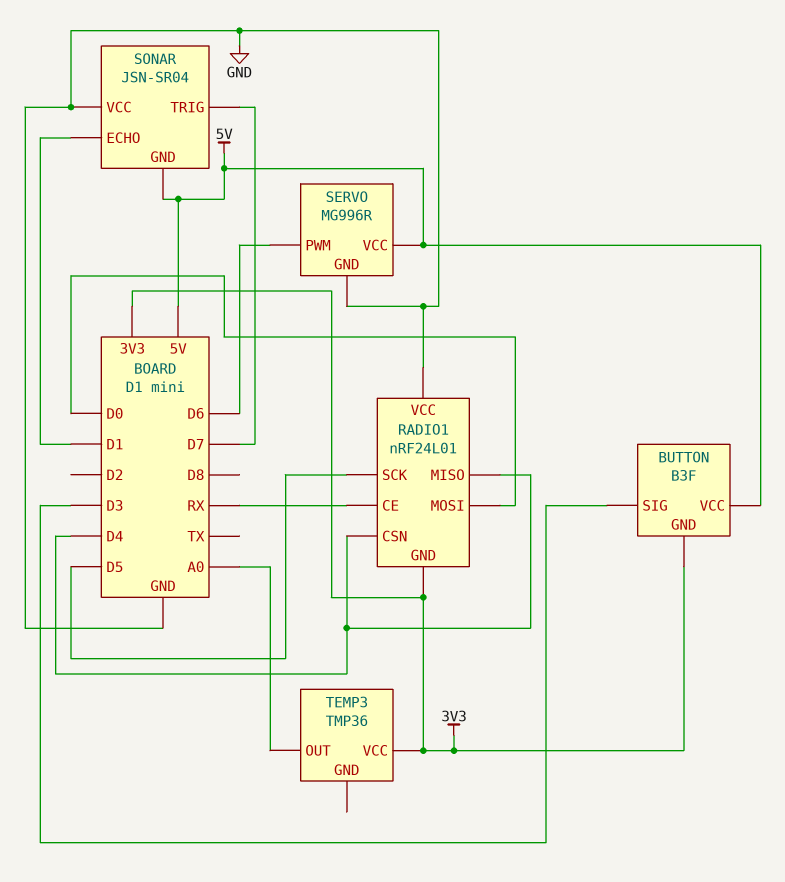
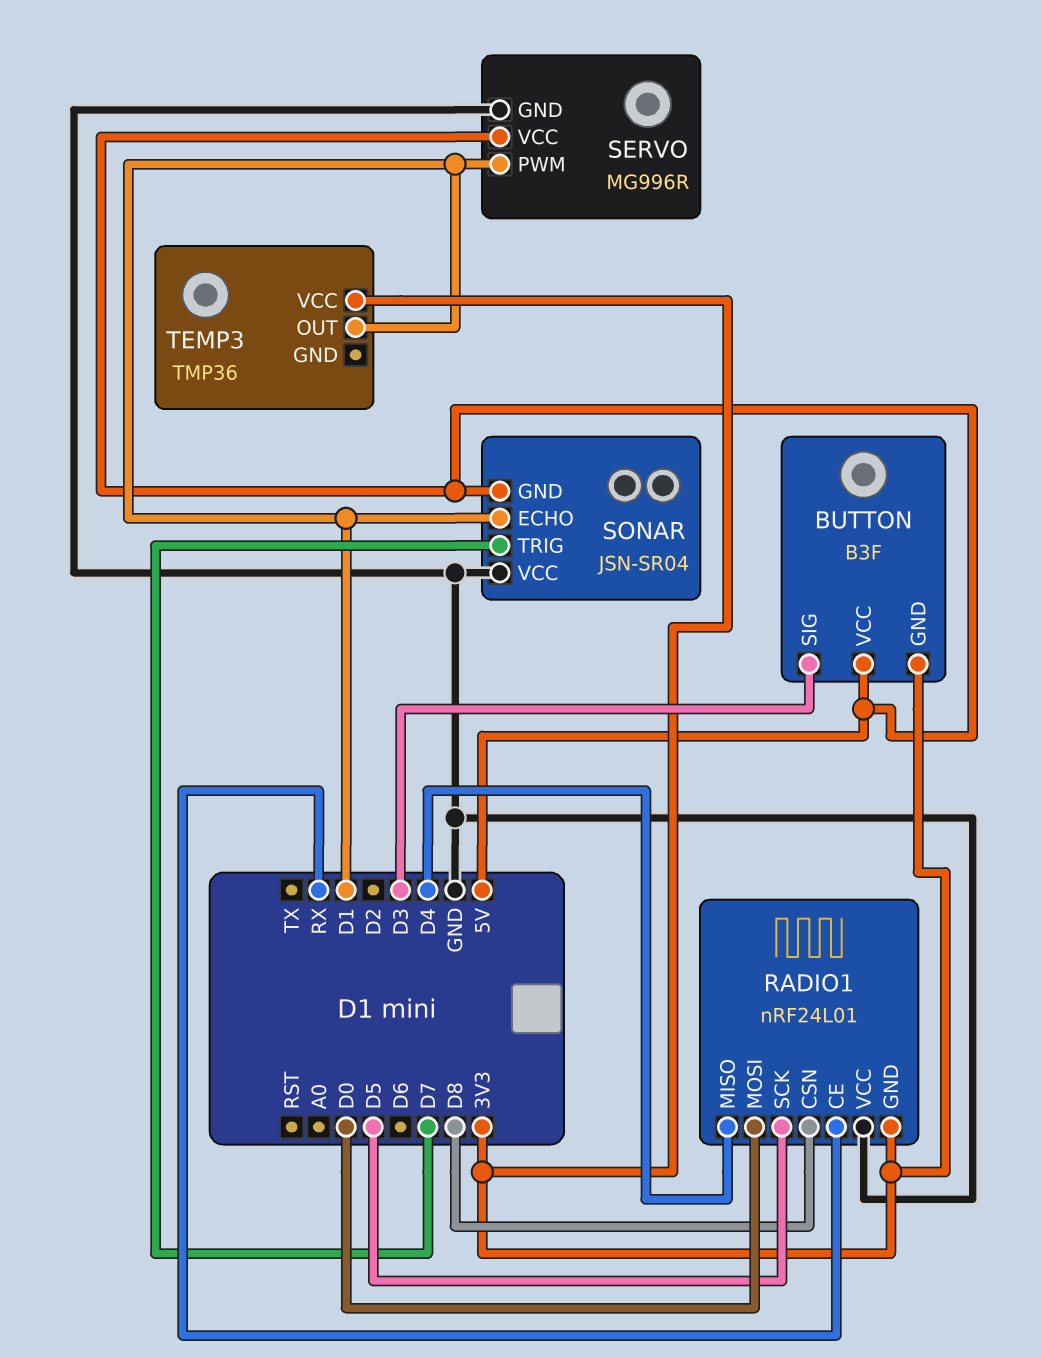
RADIO1 pin CSN: D4 -> D8
SERVO pin PWM: D6 -> D1
TEMP3 pin OUT: A0 -> D1

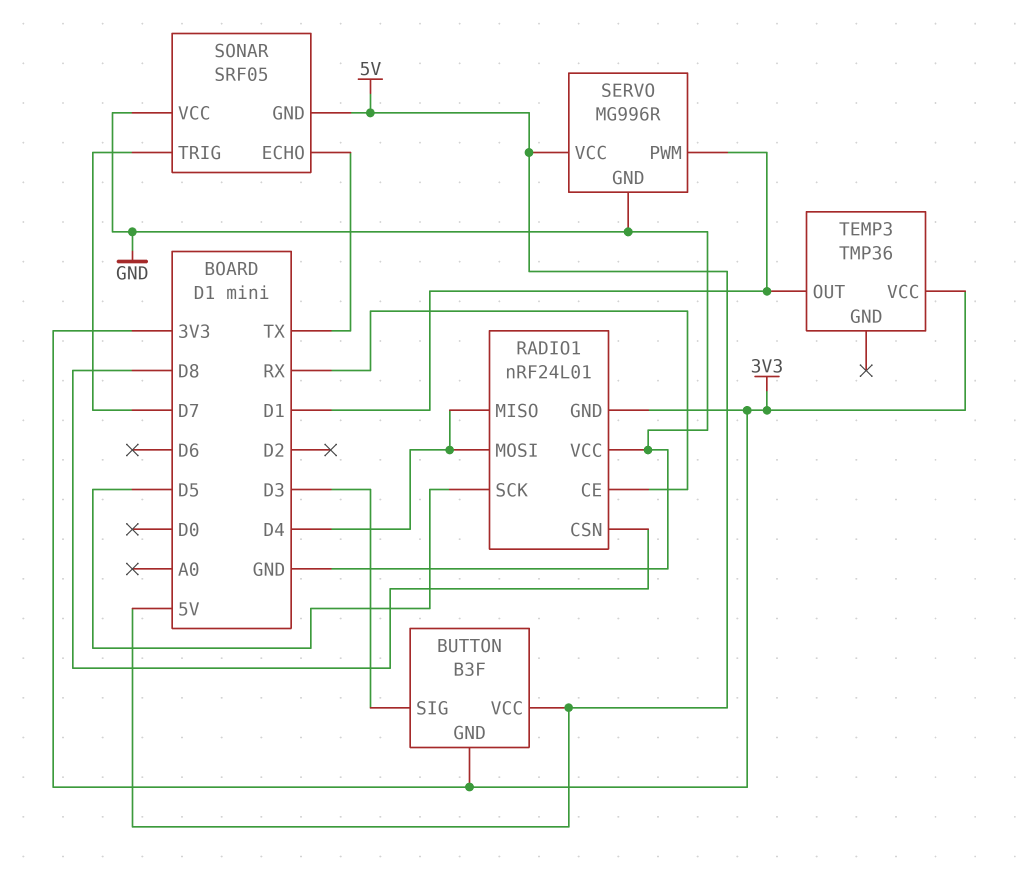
RADIO1 pin MOSI: D0 -> D4
SONAR: JSN-SR04 -> SRF05
SONAR pin ECHO: D1 -> TX

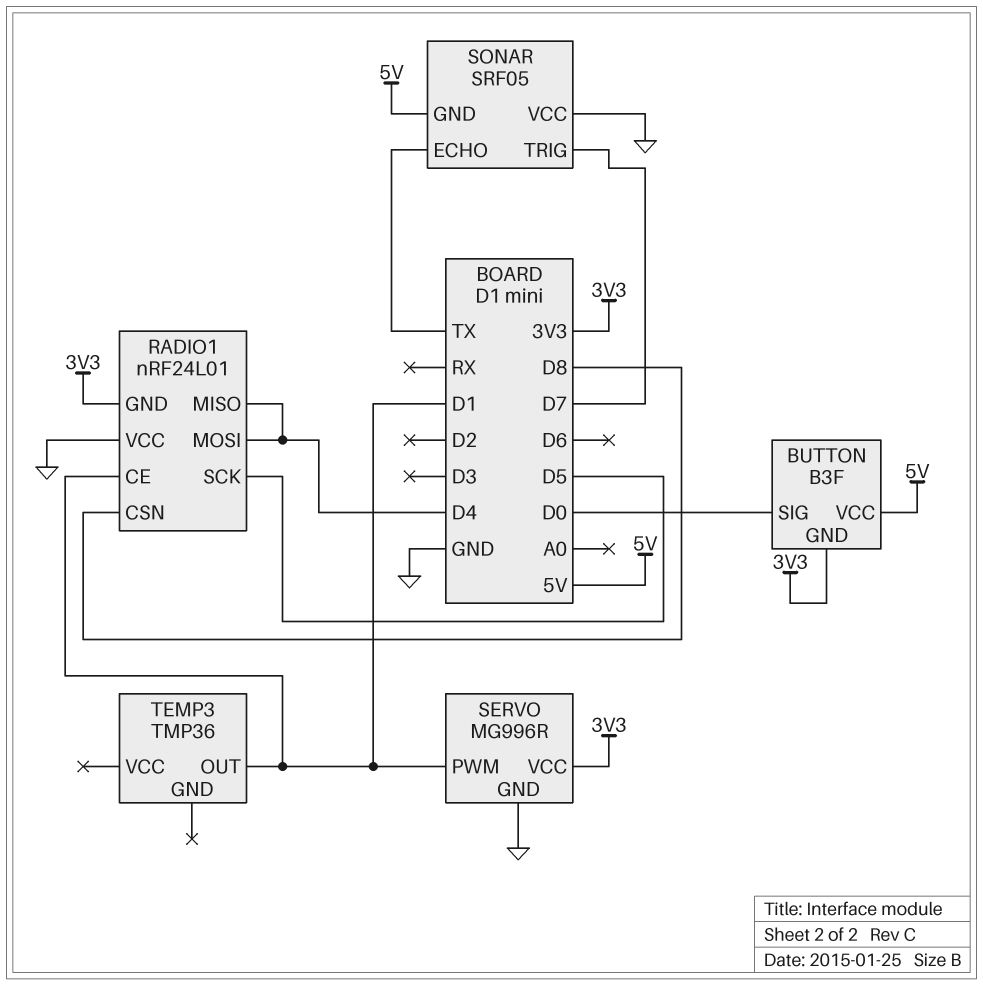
BUTTON pin SIG: D3 -> D0
RADIO1 pin CE: RX -> D1
SERVO pin VCC: 5V -> 3V3
TEMP3 pin VCC: 3V3 -> none

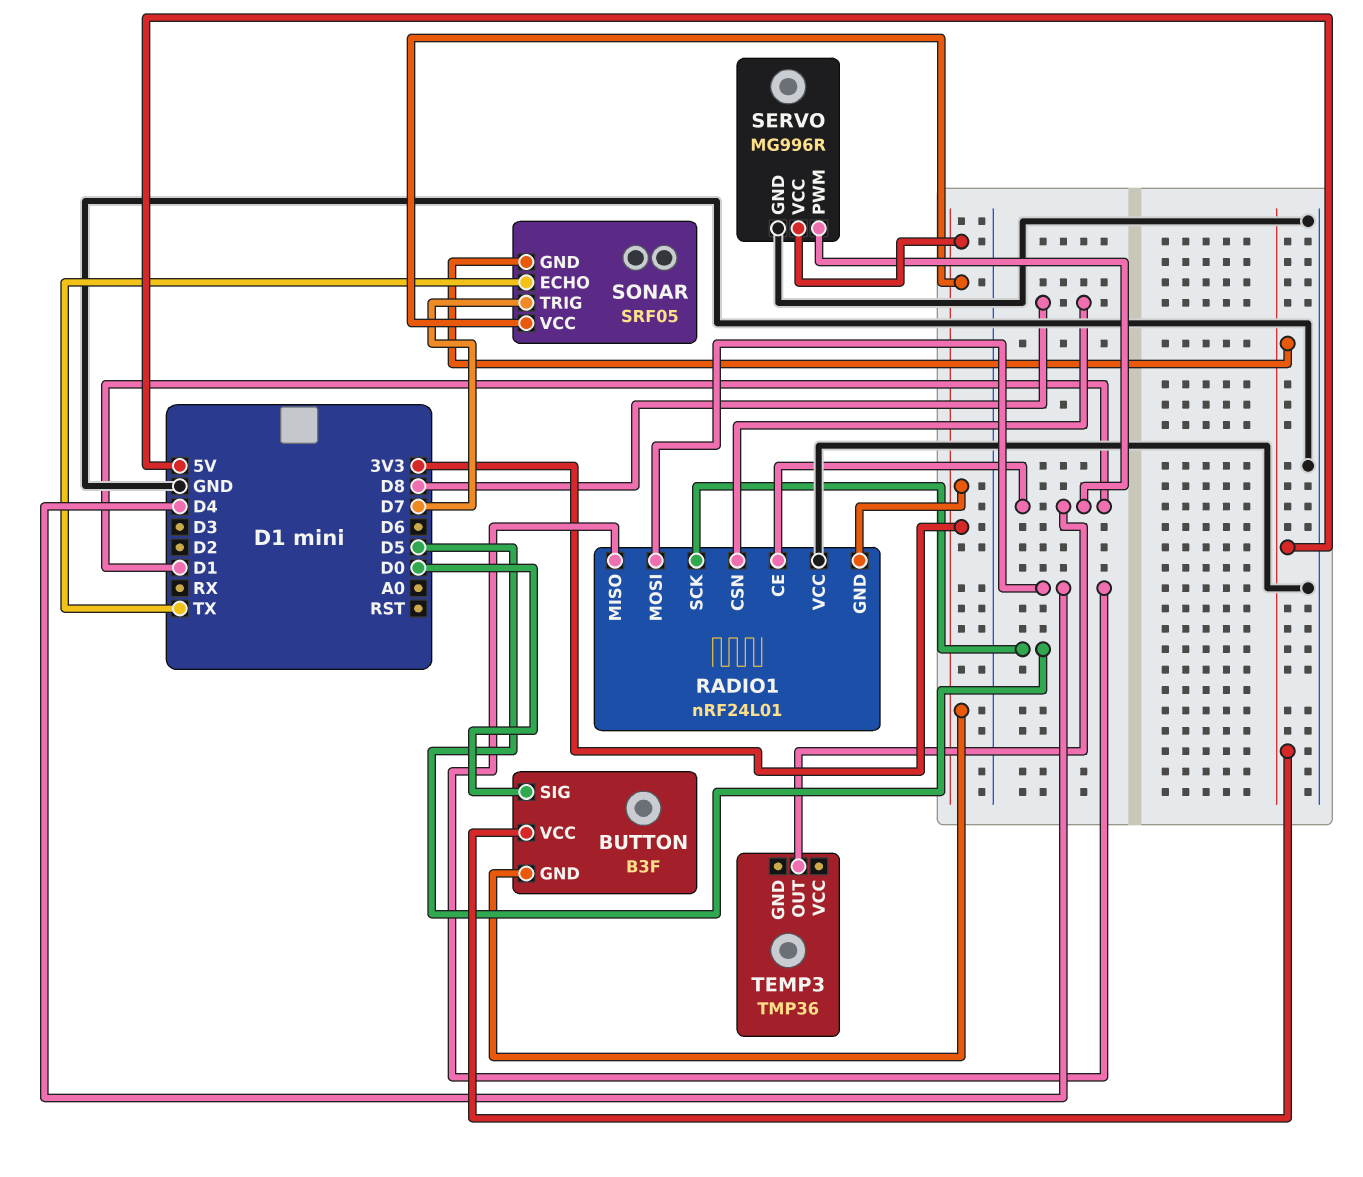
SONAR pin VCC: GND -> 3V3

